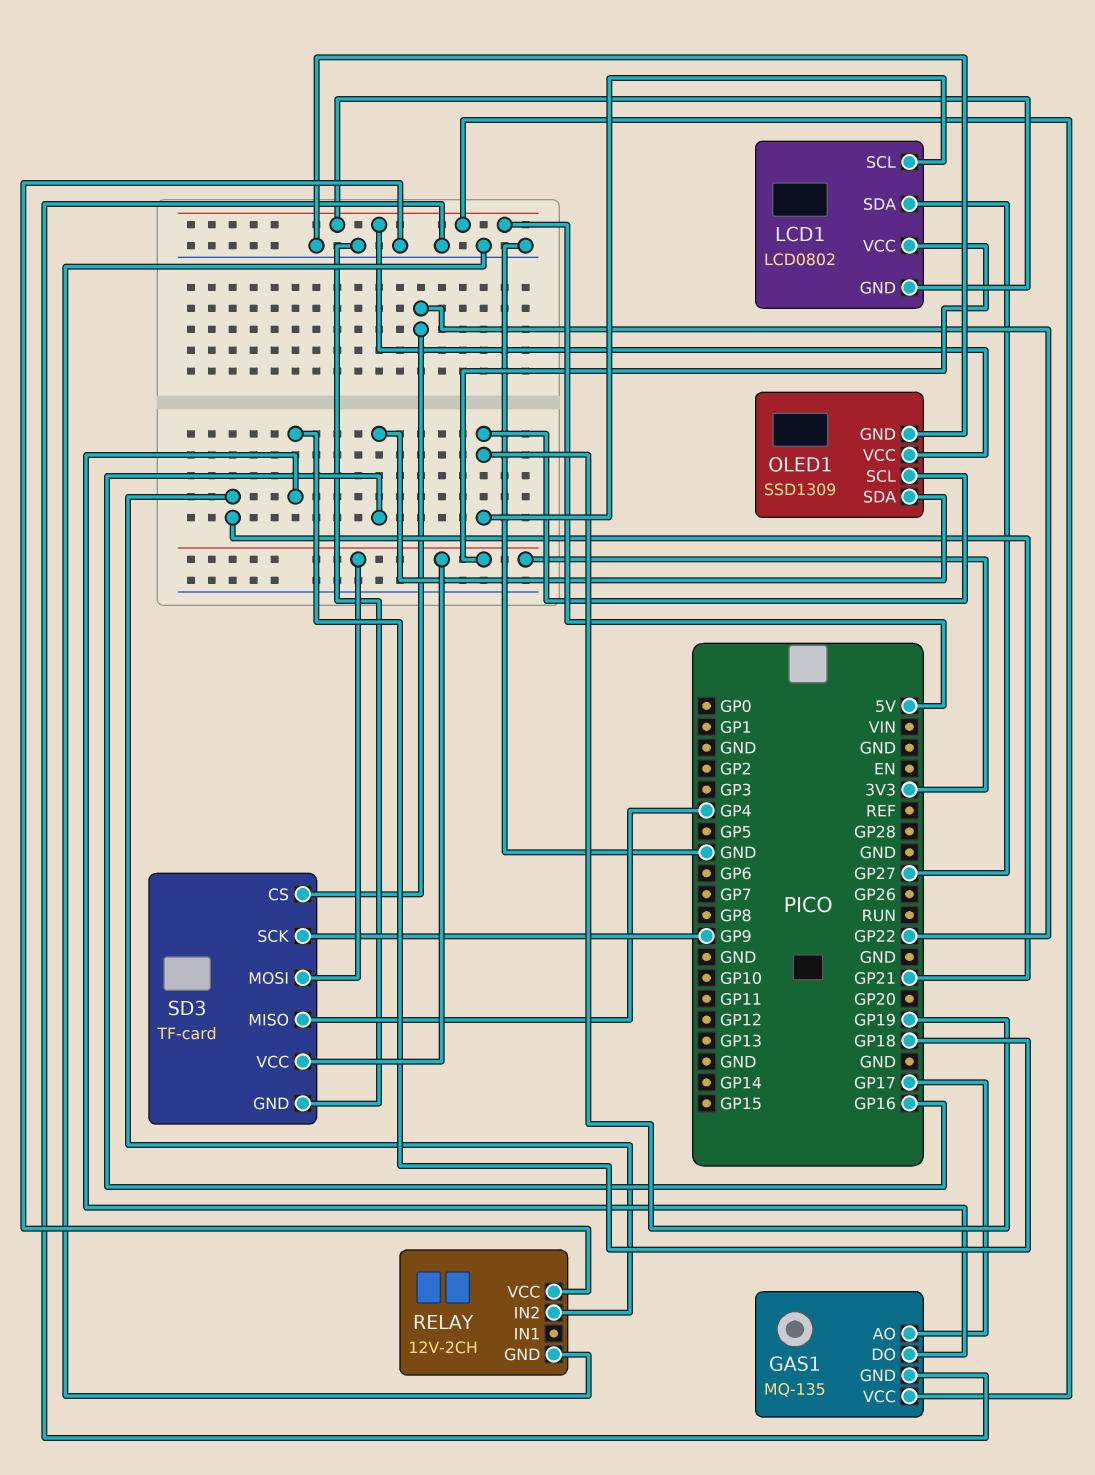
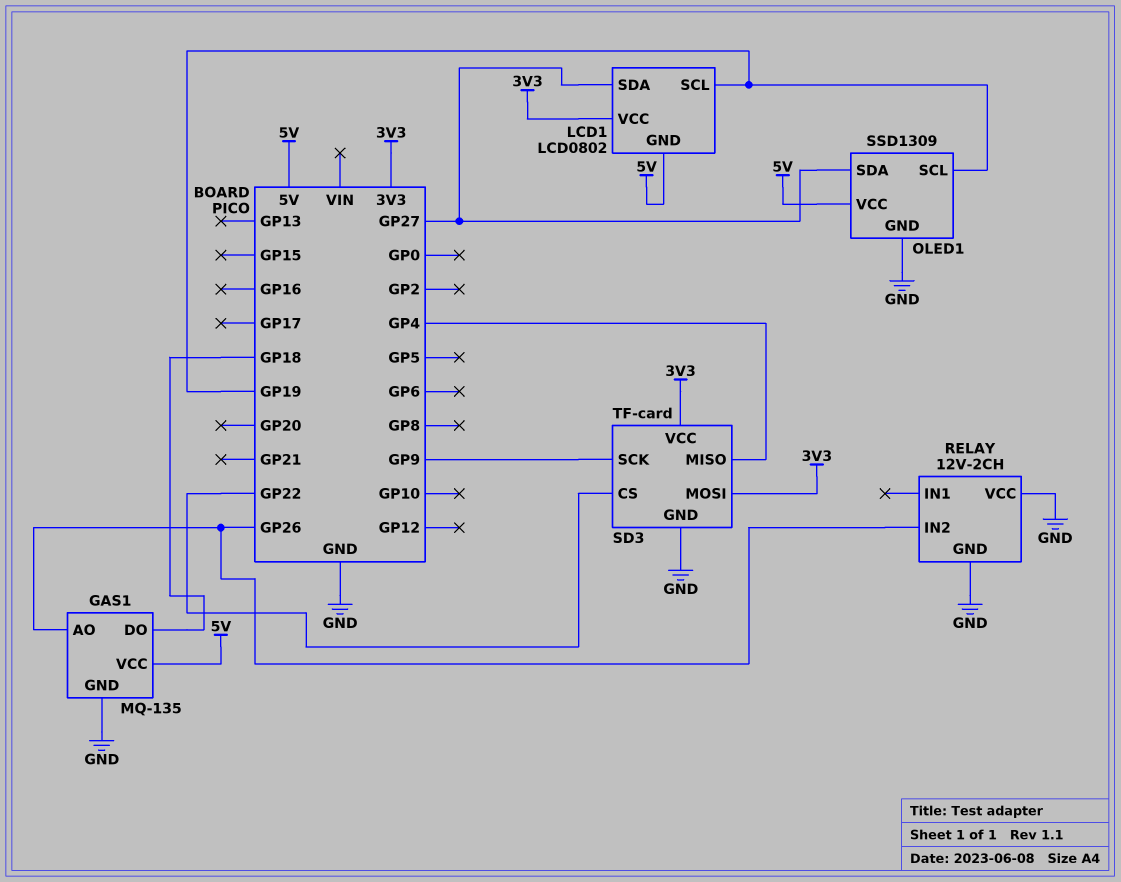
GAS1 pin AO: GP17 -> GP26
OLED1 pin SDA: GP16 -> GP27
RELAY pin IN2: GP21 -> GP26

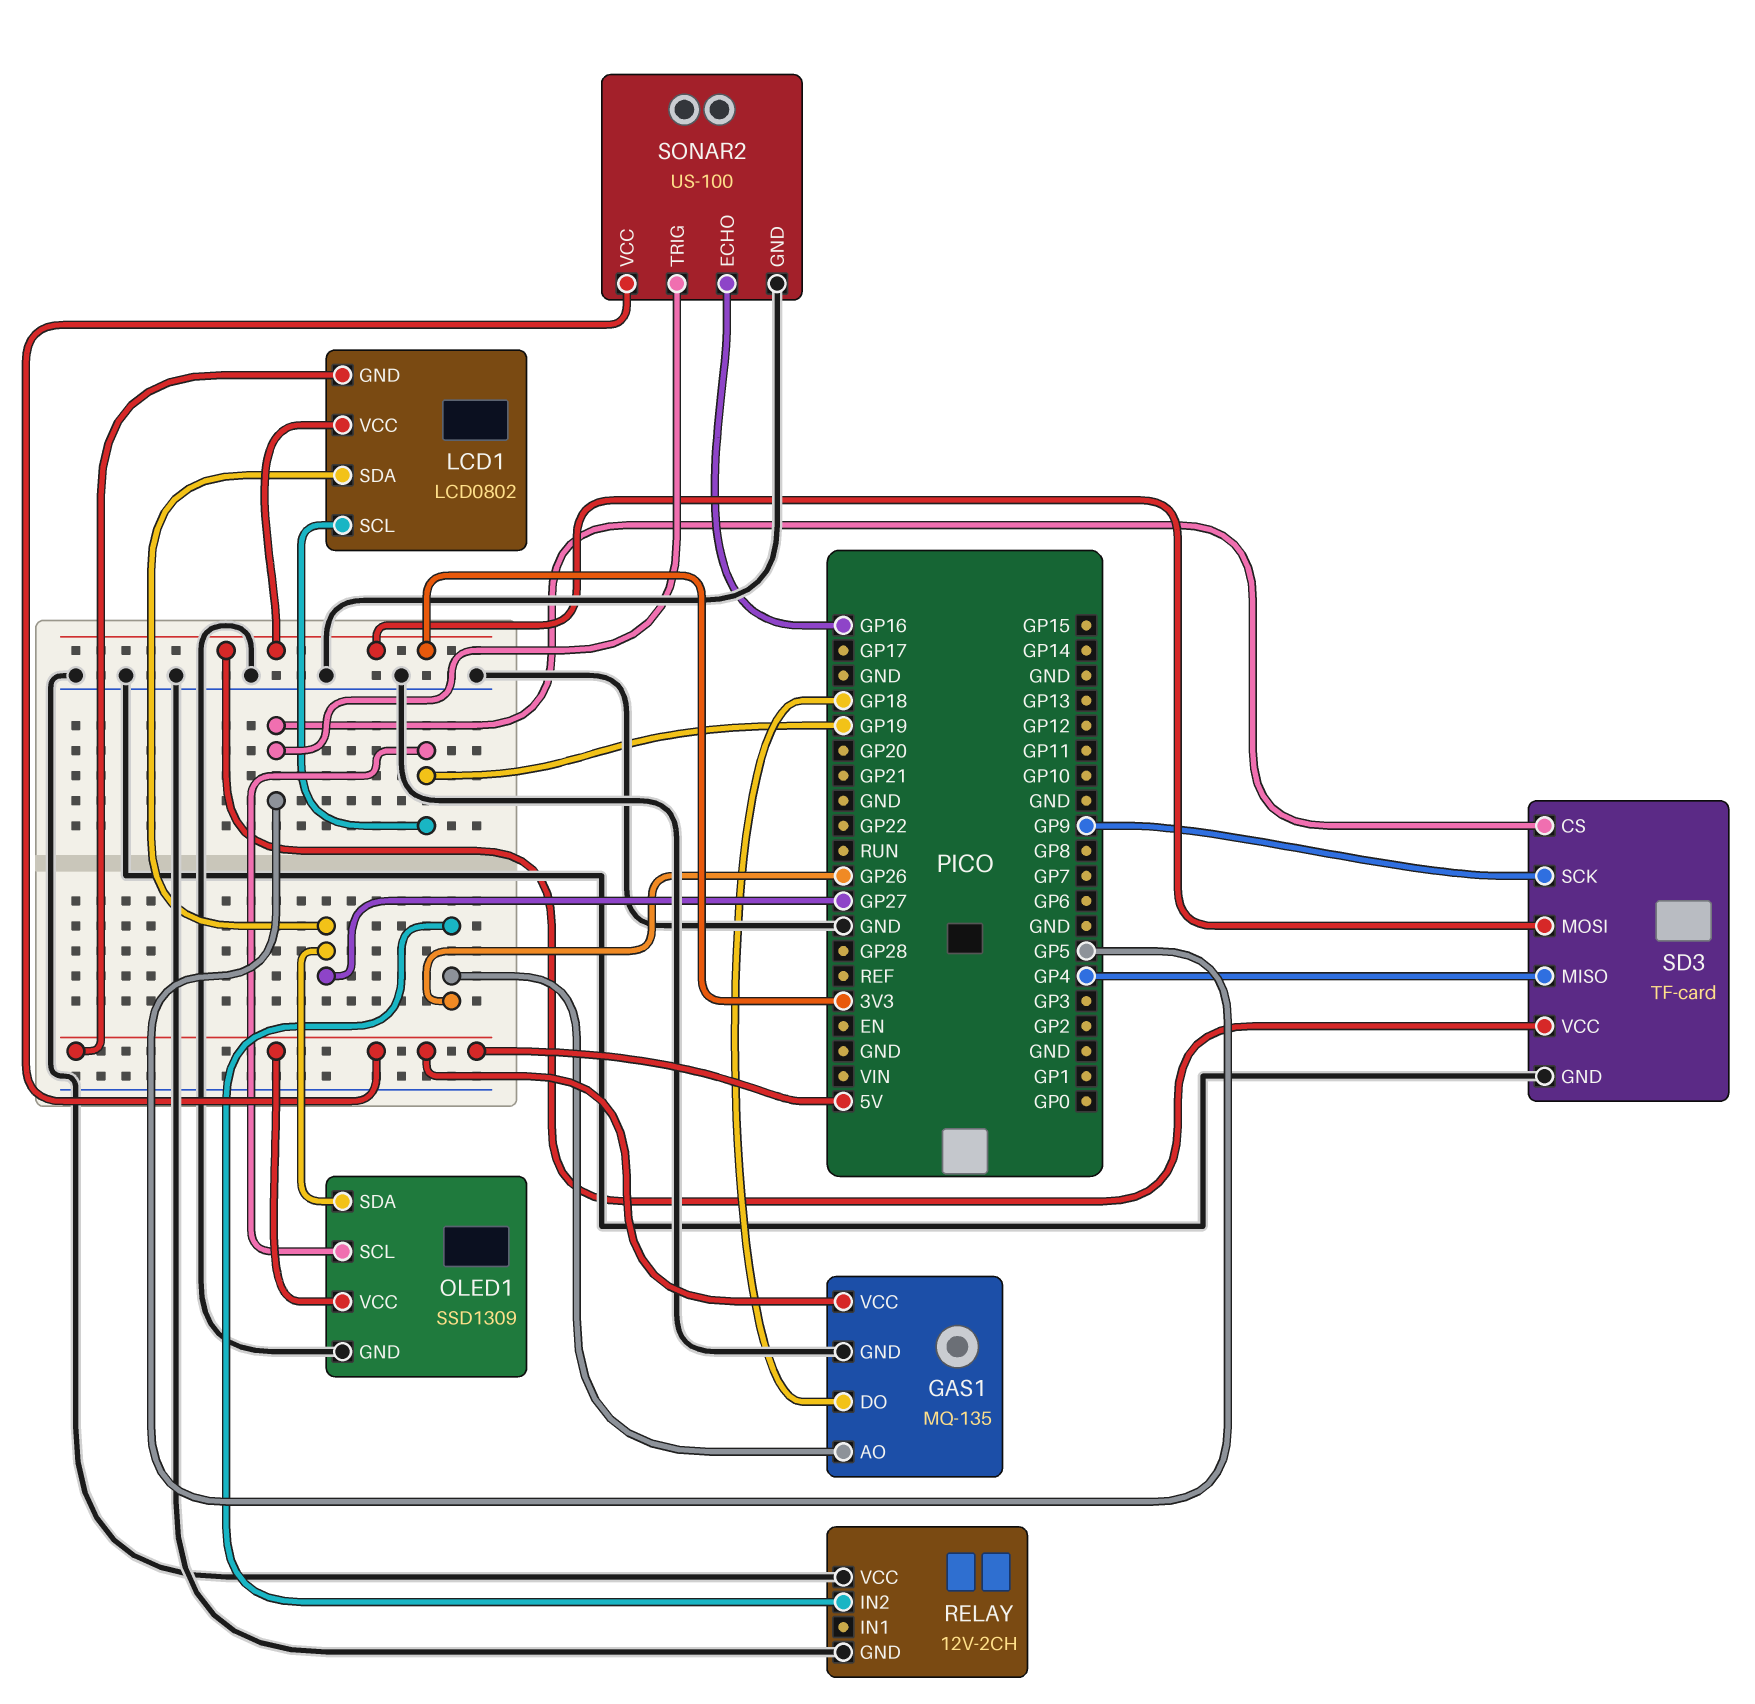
SD3 pin CS: GP22 -> GP5
SONAR2: none -> US-100
SONAR2 pin ECHO: none -> GP16
SONAR2 pin GND: none -> GND
SONAR2 pin TRIG: none -> GP5
SONAR2 pin VCC: none -> 5V

